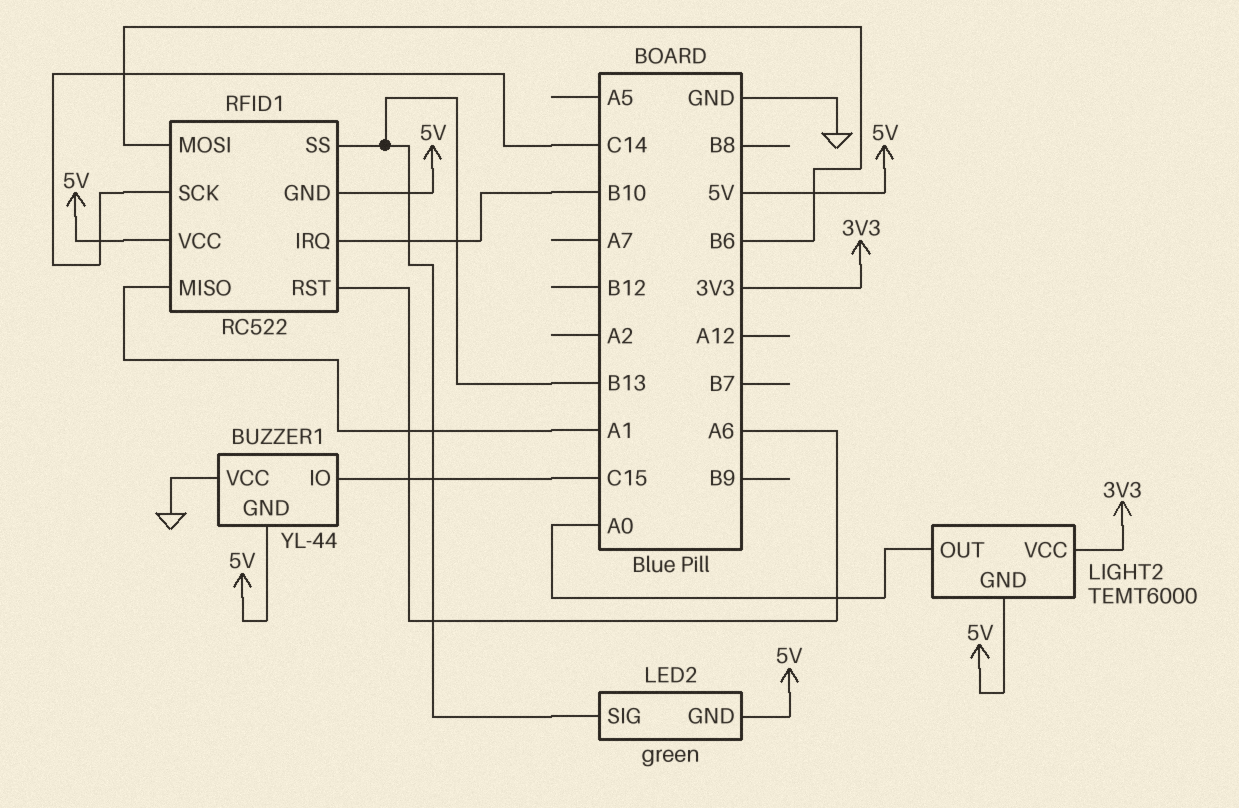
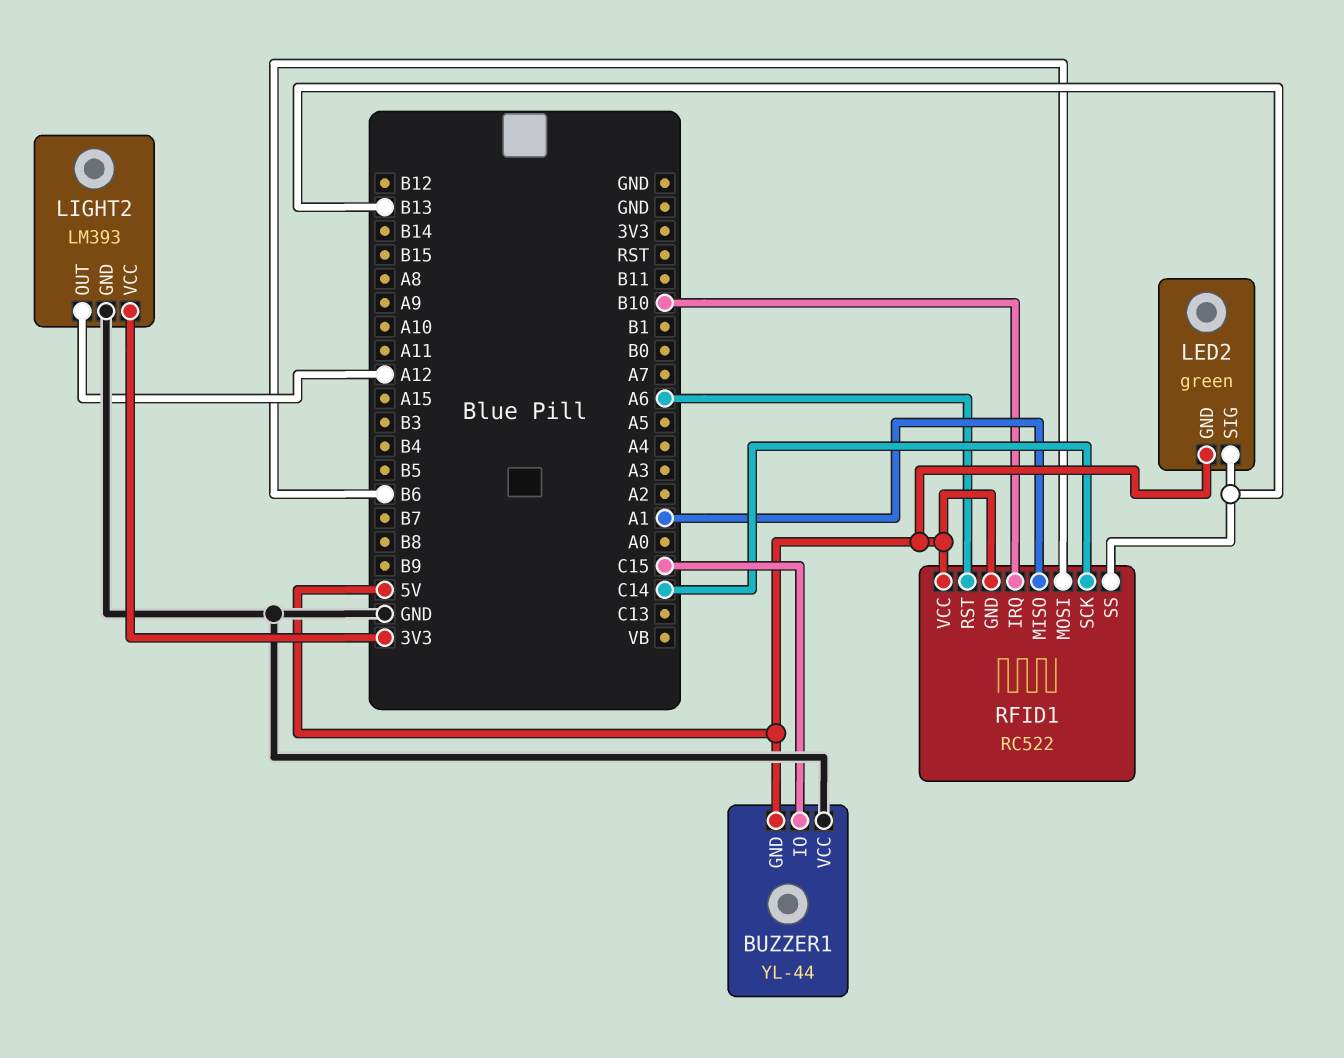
LIGHT2: TEMT6000 -> LM393
LIGHT2 pin GND: 5V -> GND
LIGHT2 pin OUT: A0 -> A12

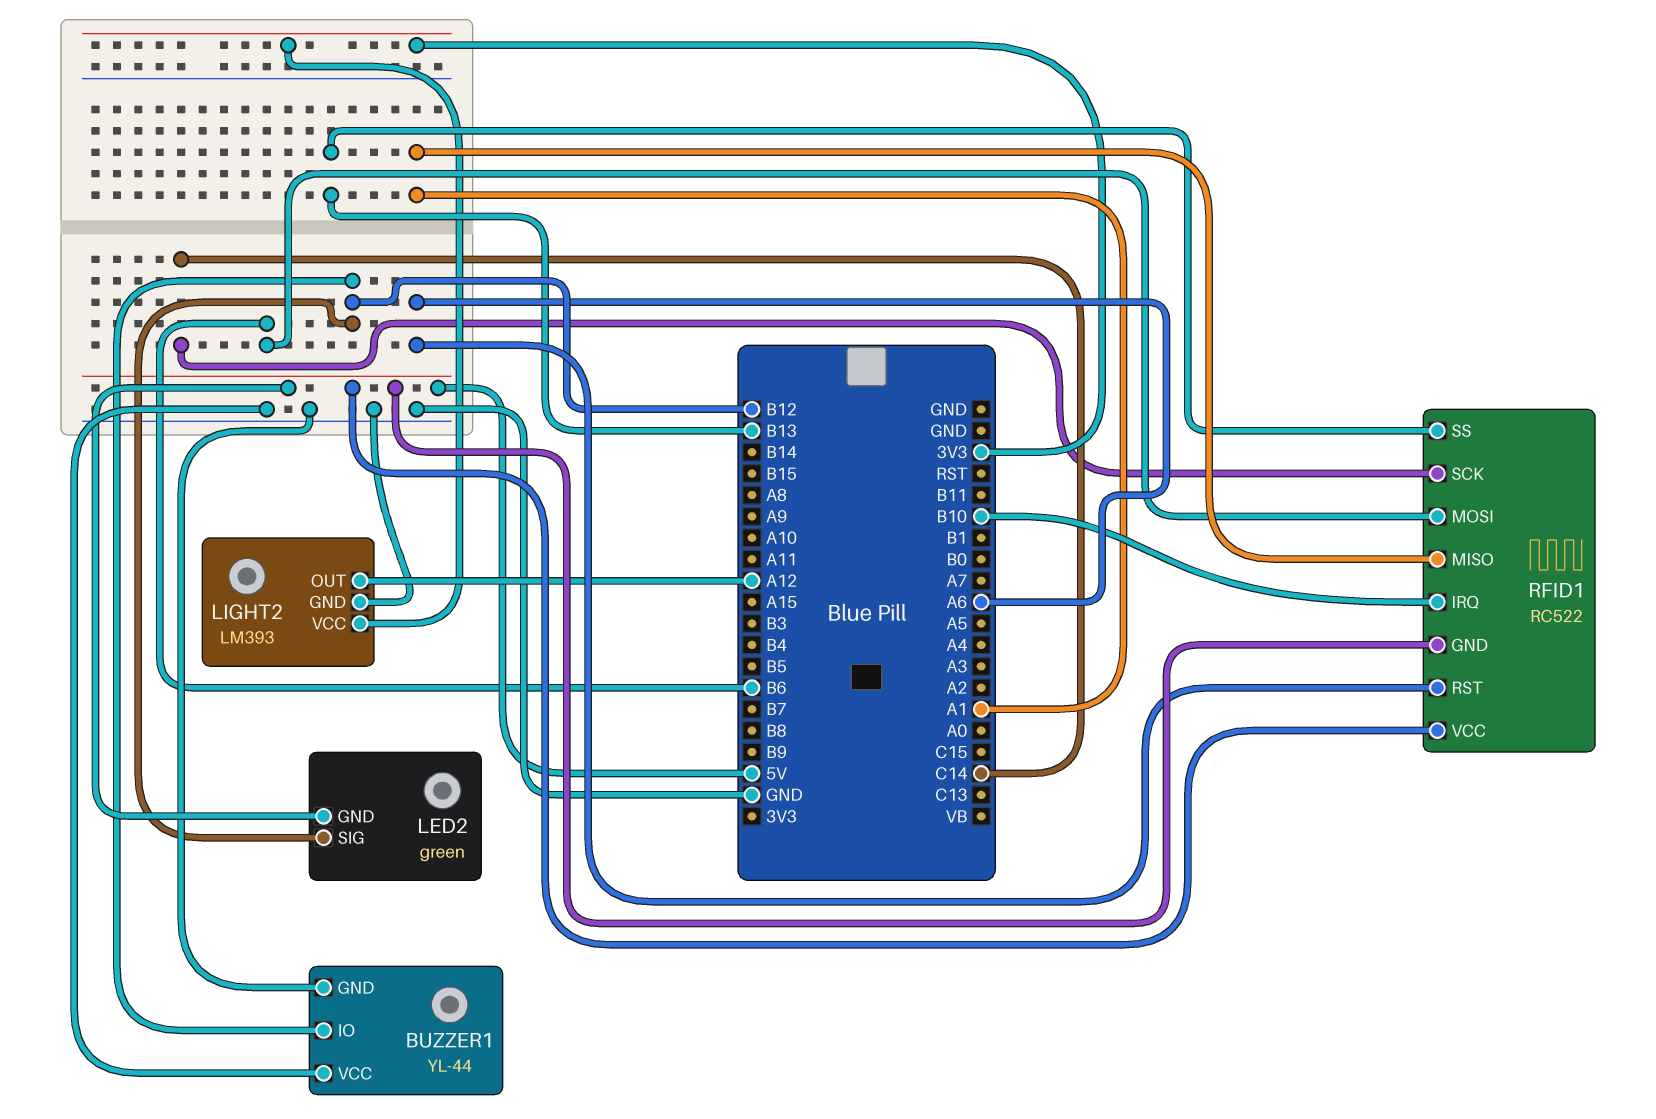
BUZZER1 pin GND: 5V -> GND
BUZZER1 pin IO: C15 -> B12
LED2 pin SIG: B13 -> B12

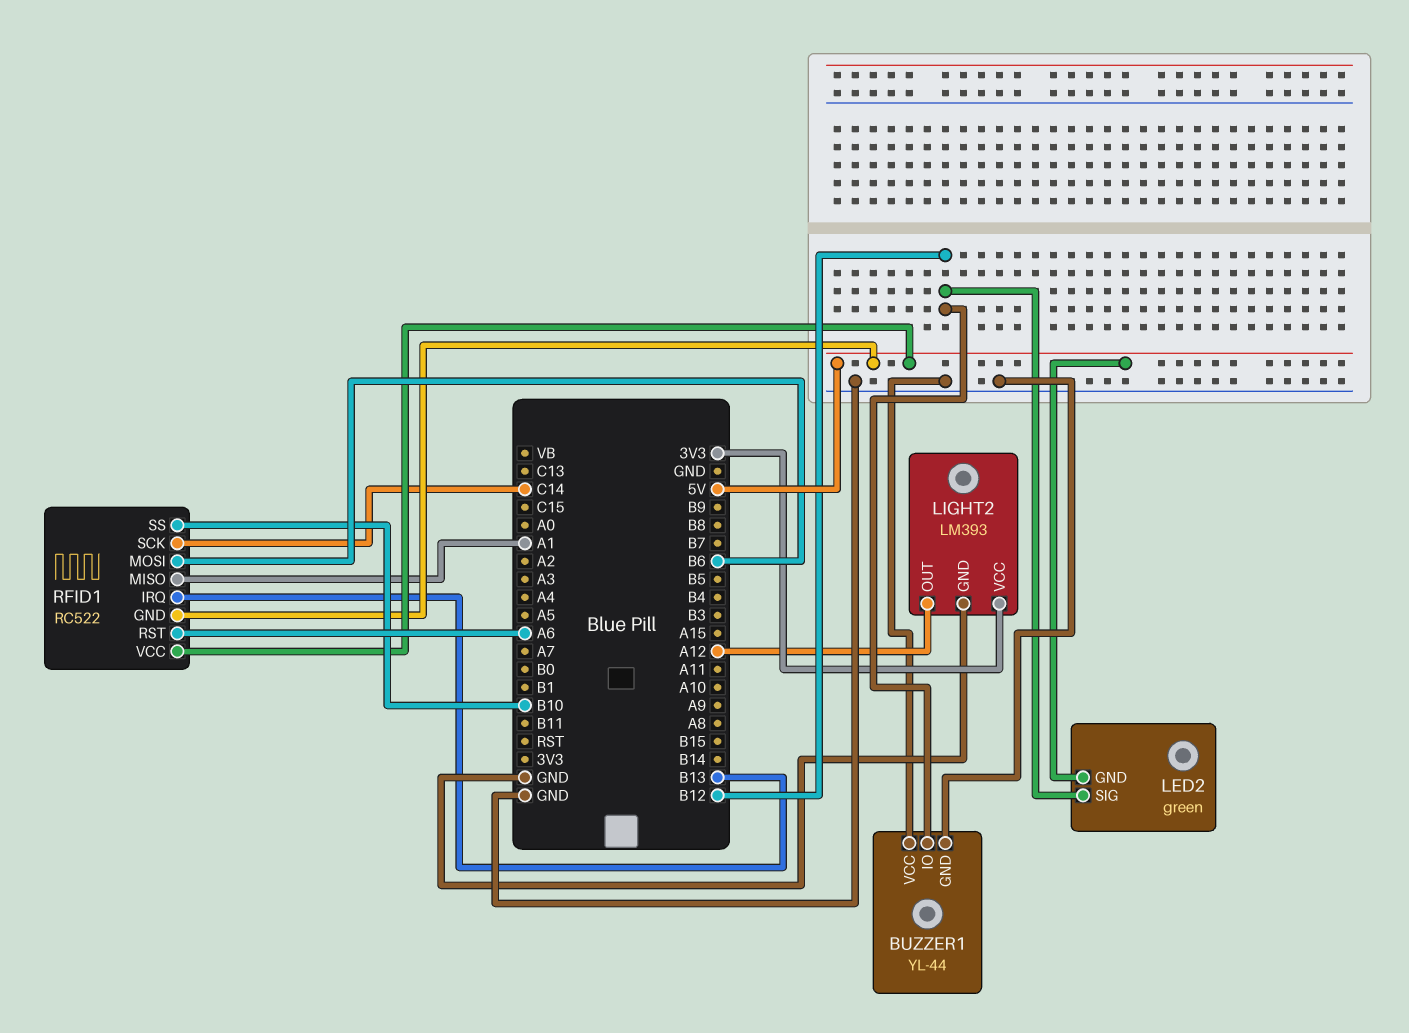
RFID1 pin IRQ: B10 -> B13
RFID1 pin SS: B13 -> B10

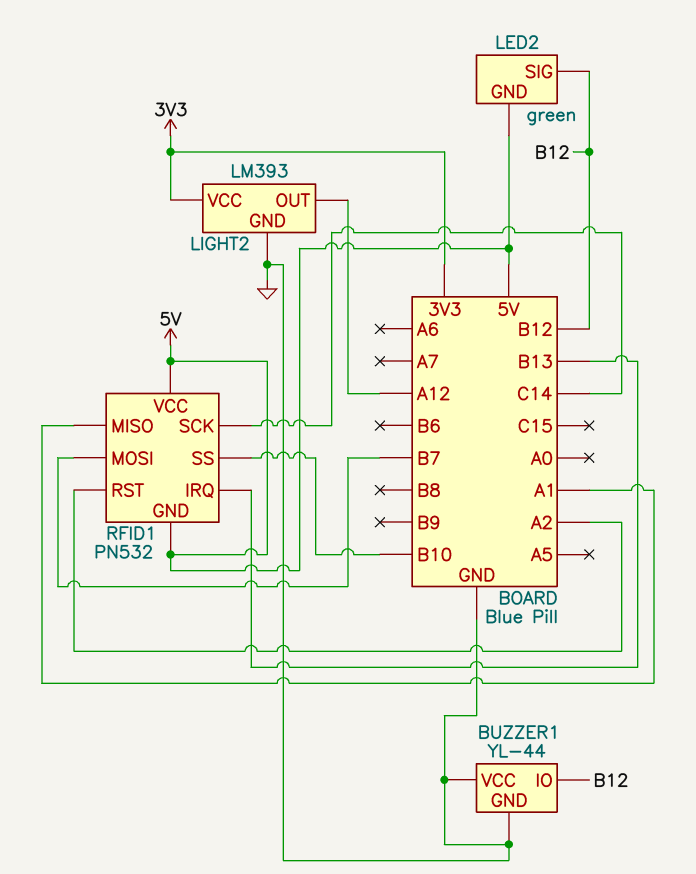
RFID1: RC522 -> PN532
RFID1 pin MOSI: B6 -> B7
RFID1 pin RST: A6 -> A2

